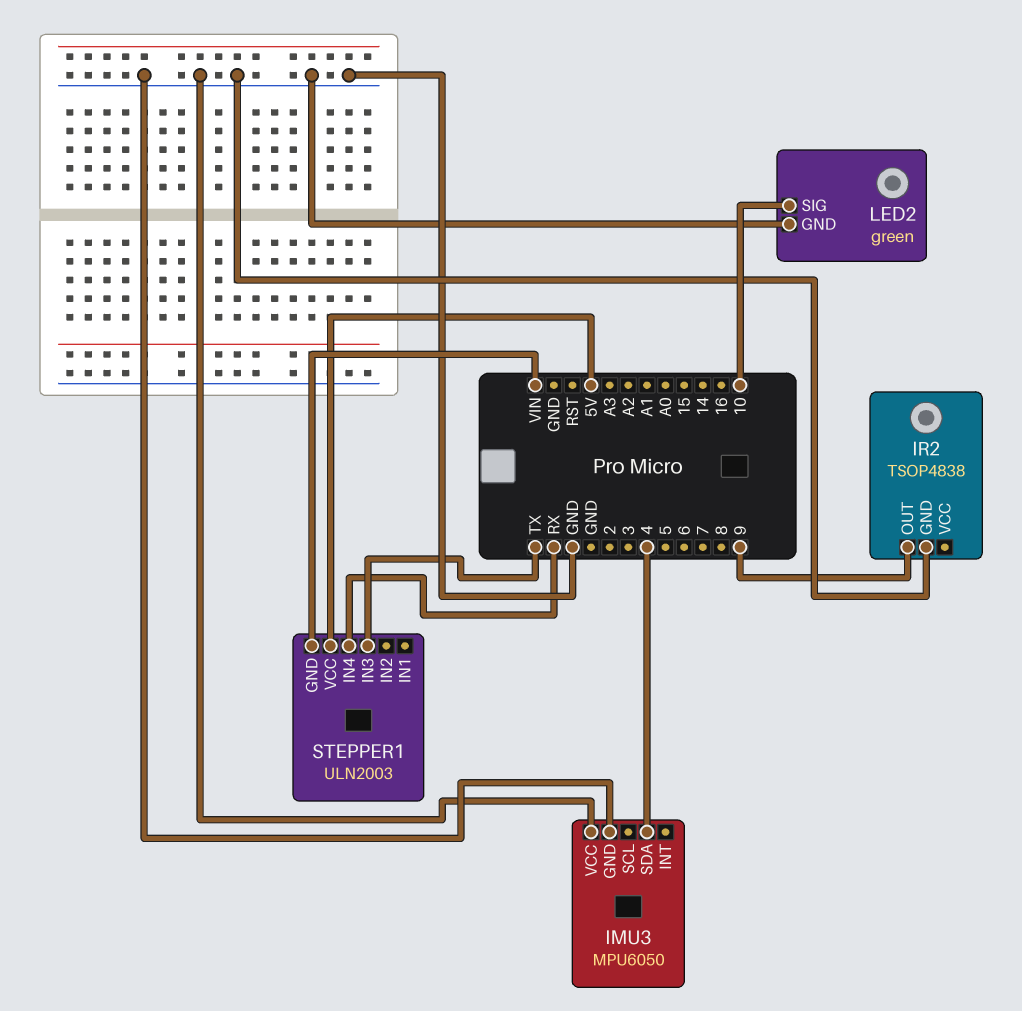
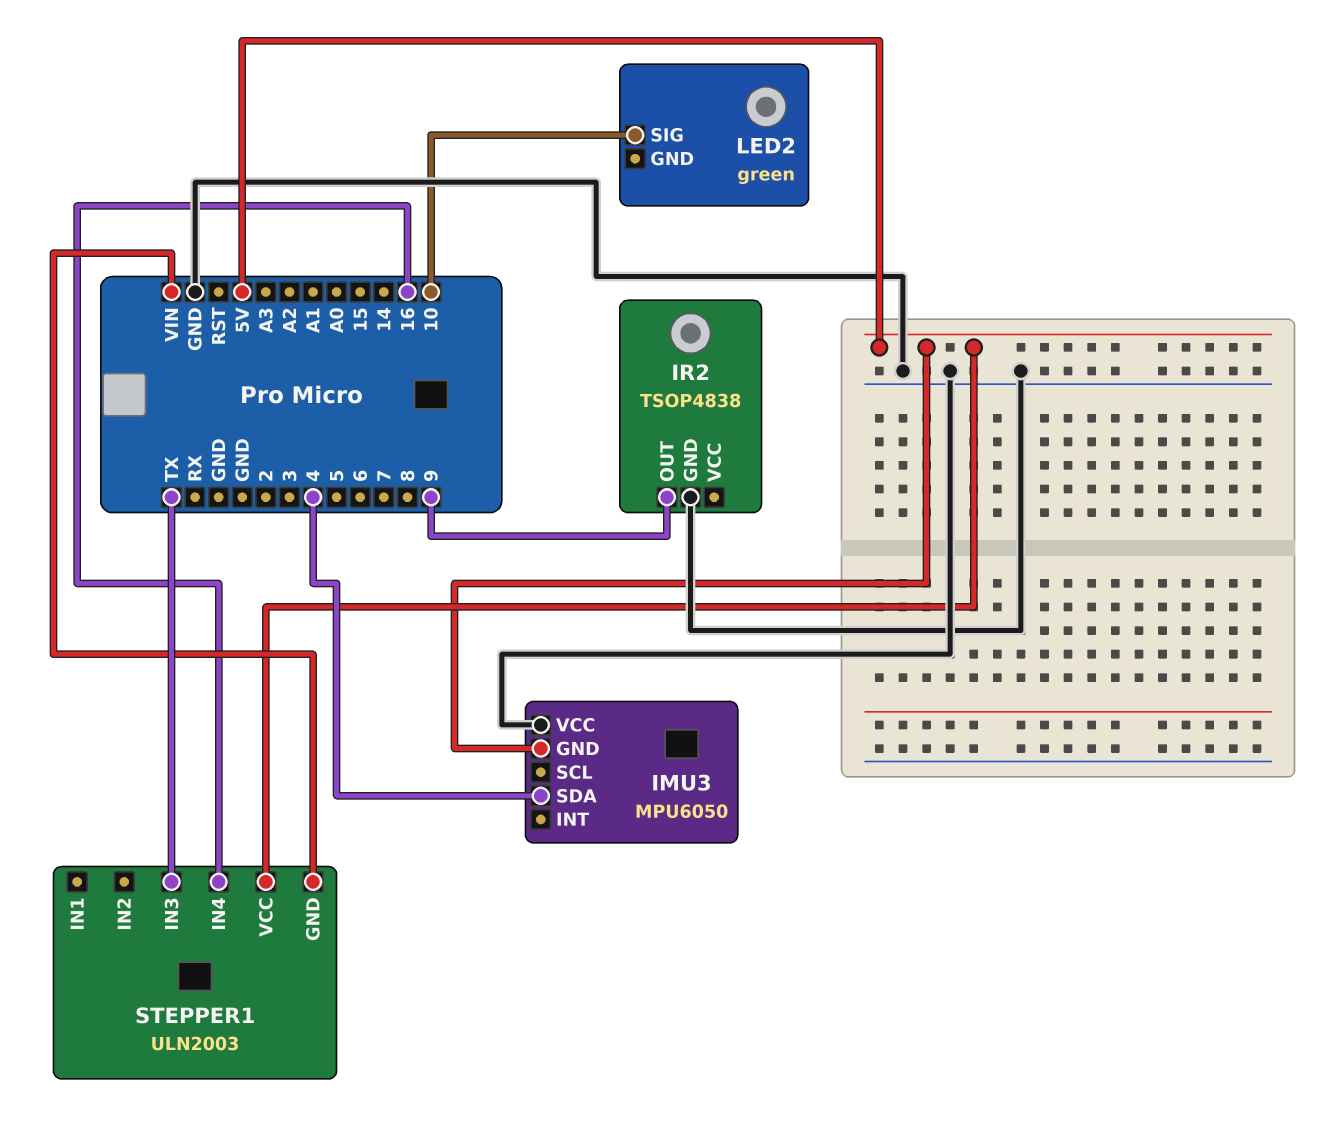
IMU3 pin GND: GND -> 5V
LED2 pin GND: GND -> none
STEPPER1 pin IN4: RX -> 16

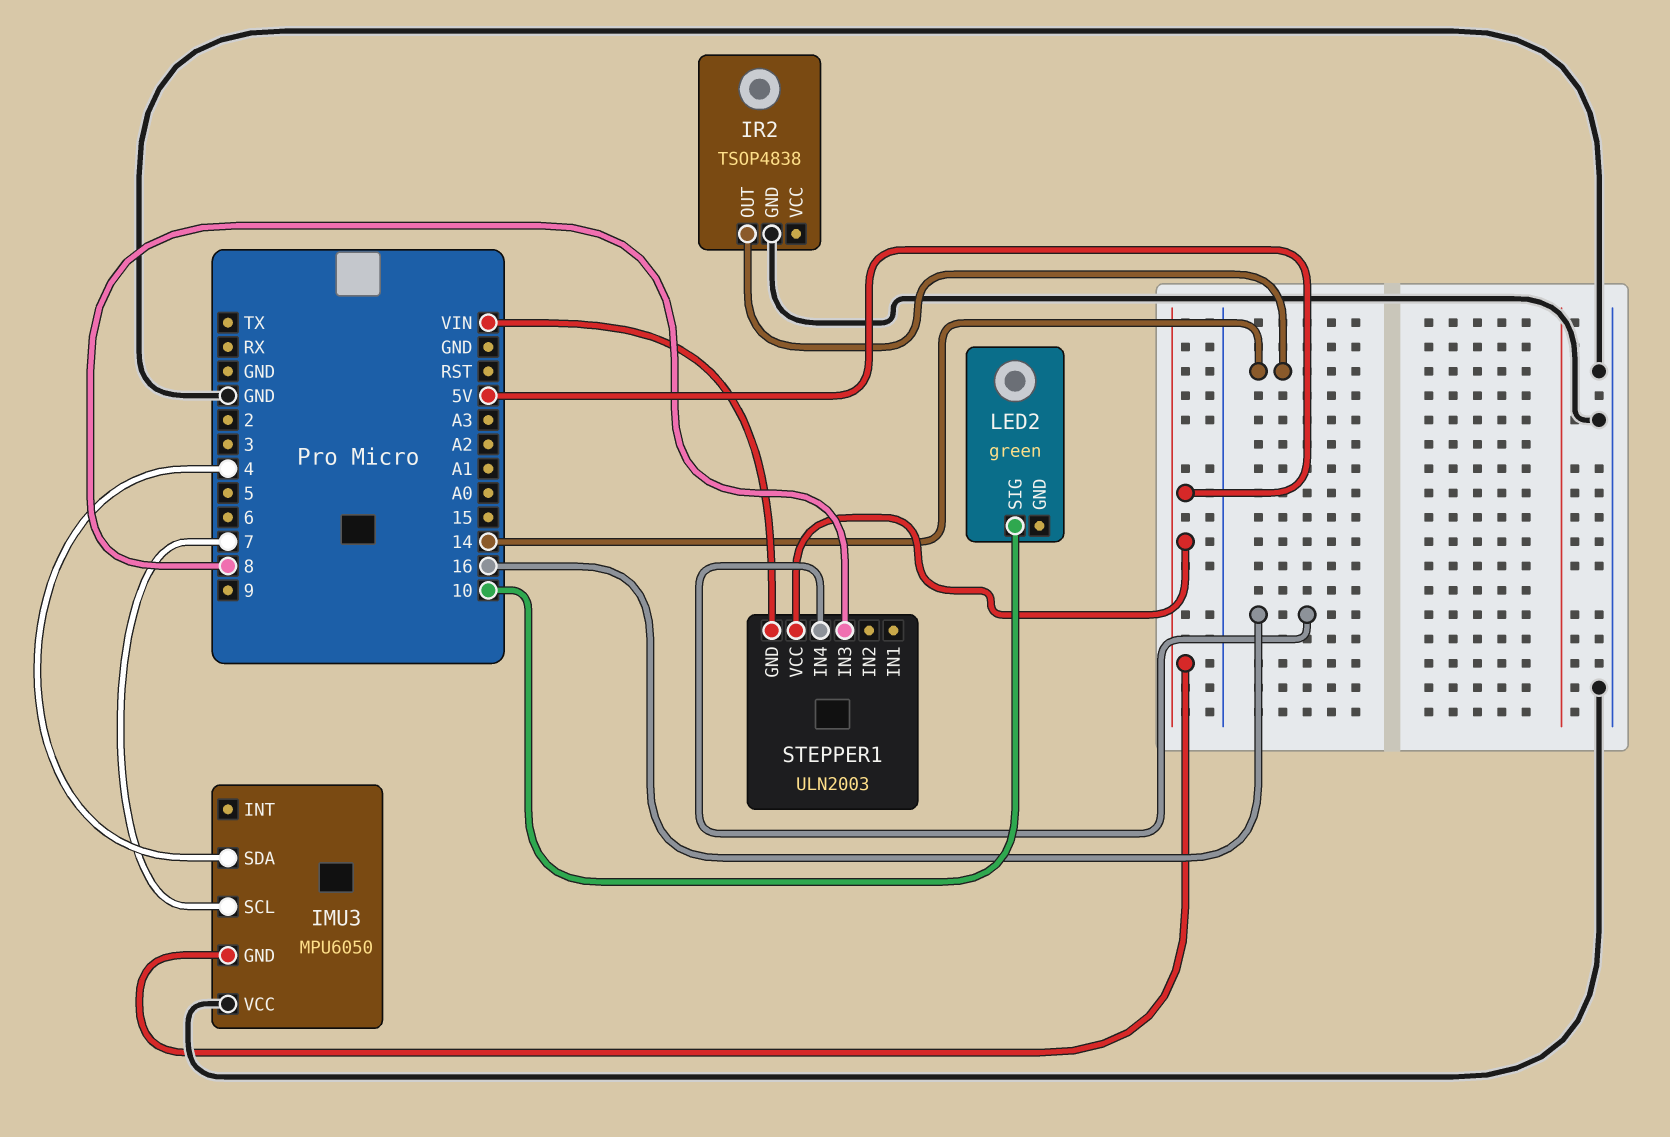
IMU3 pin SCL: none -> 7
IR2 pin OUT: 9 -> 14
STEPPER1 pin IN3: TX -> 8

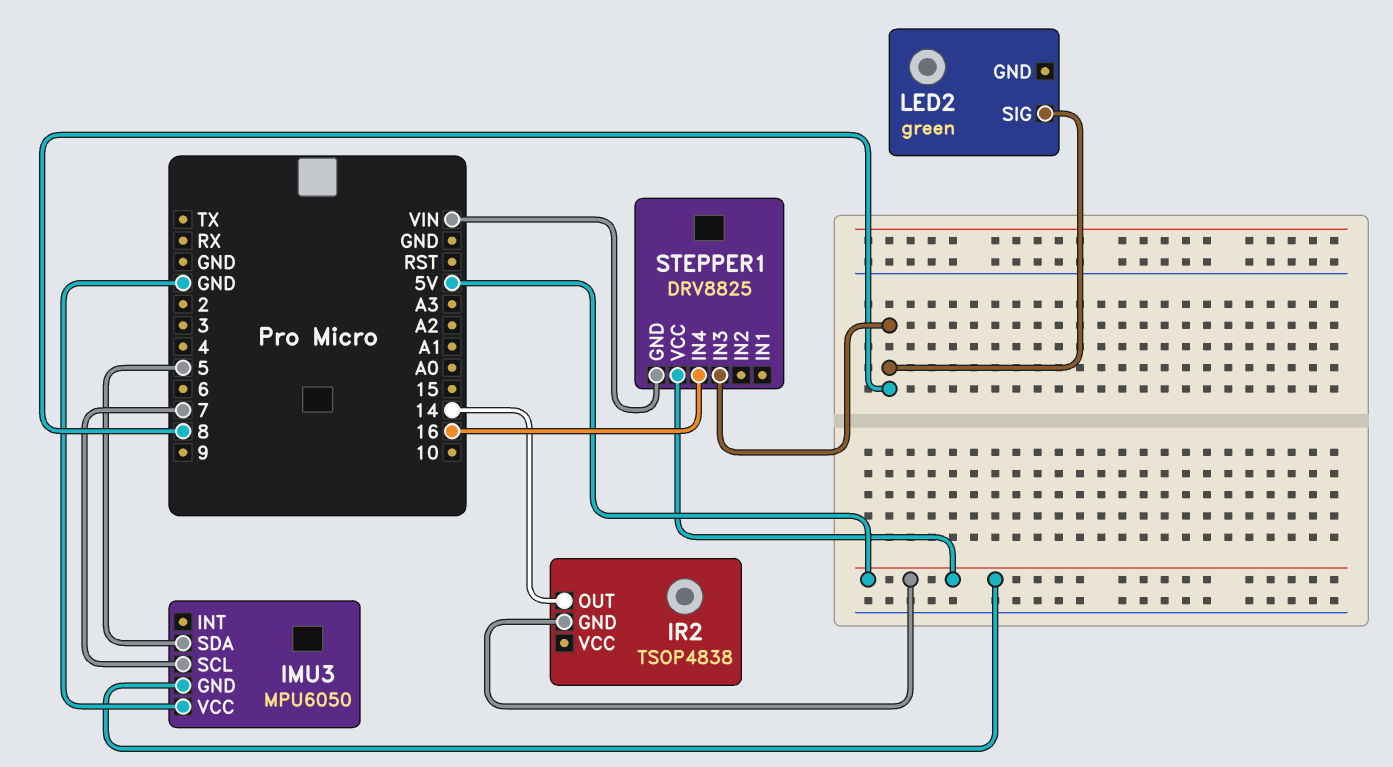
IMU3 pin SDA: 4 -> 5
IR2 pin GND: GND -> 5V
LED2 pin SIG: 10 -> 8
STEPPER1: ULN2003 -> DRV8825

